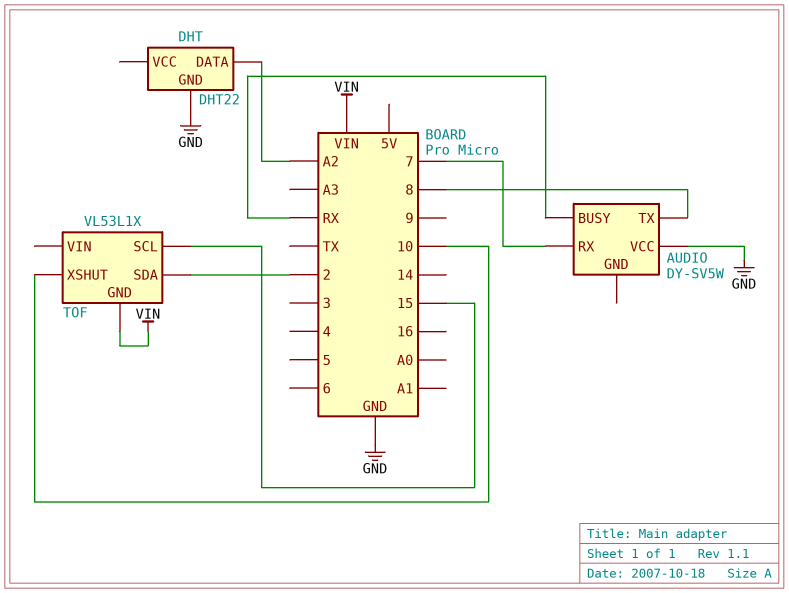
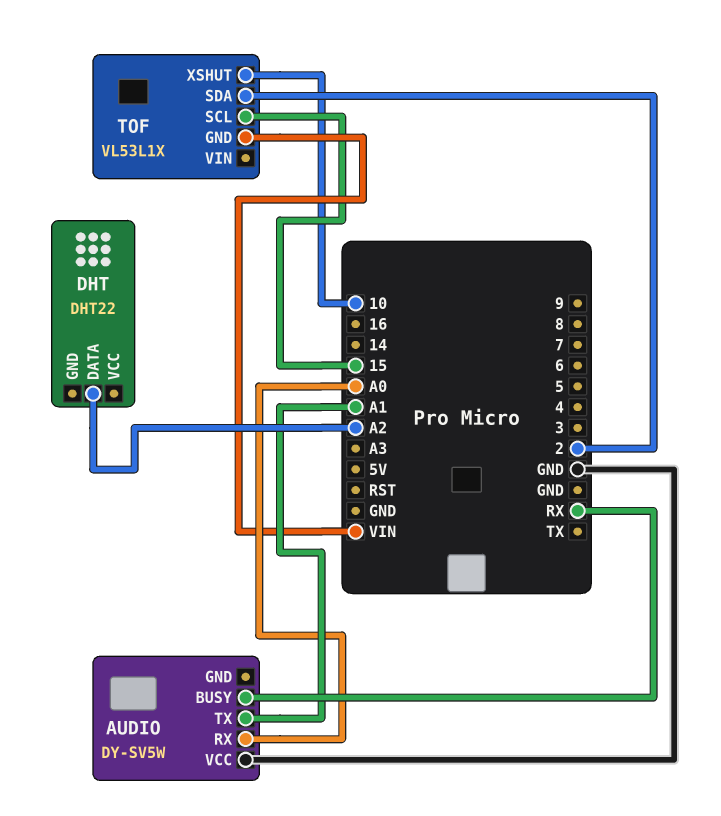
AUDIO pin RX: 7 -> A0
AUDIO pin TX: 8 -> A1
DHT pin GND: GND -> none

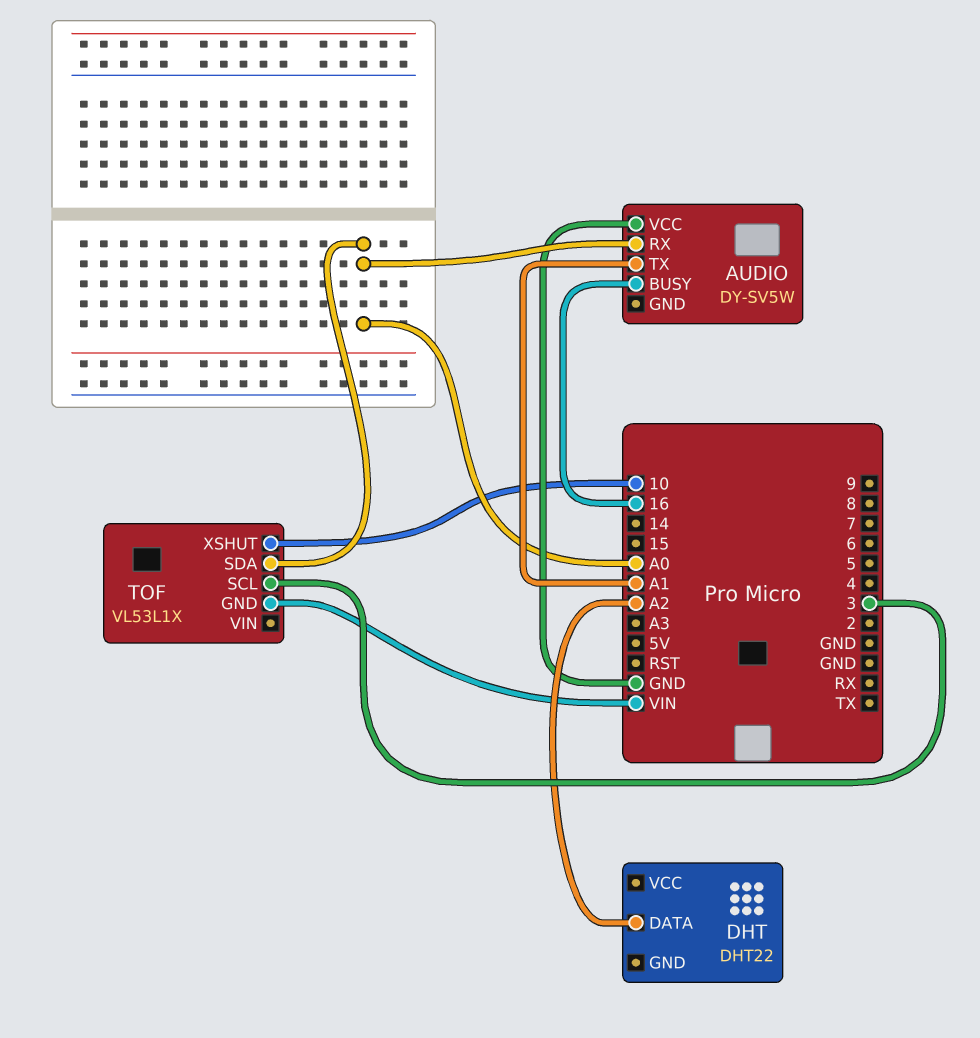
AUDIO pin BUSY: RX -> 16
TOF pin SCL: 15 -> 3
TOF pin SDA: 2 -> A0

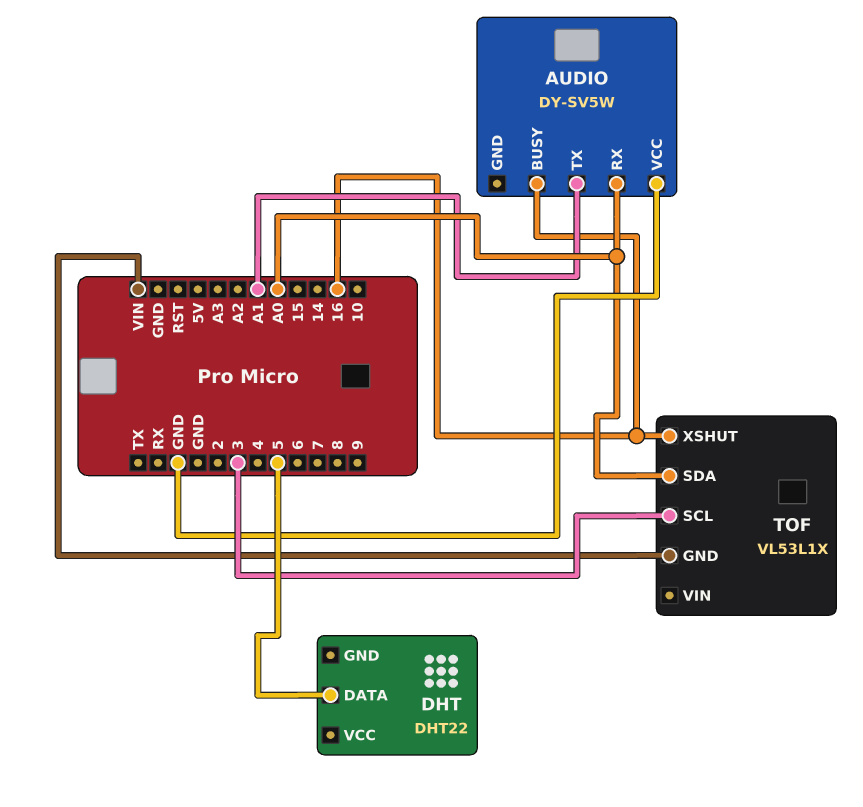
DHT pin DATA: A2 -> 5
TOF pin XSHUT: 10 -> 16

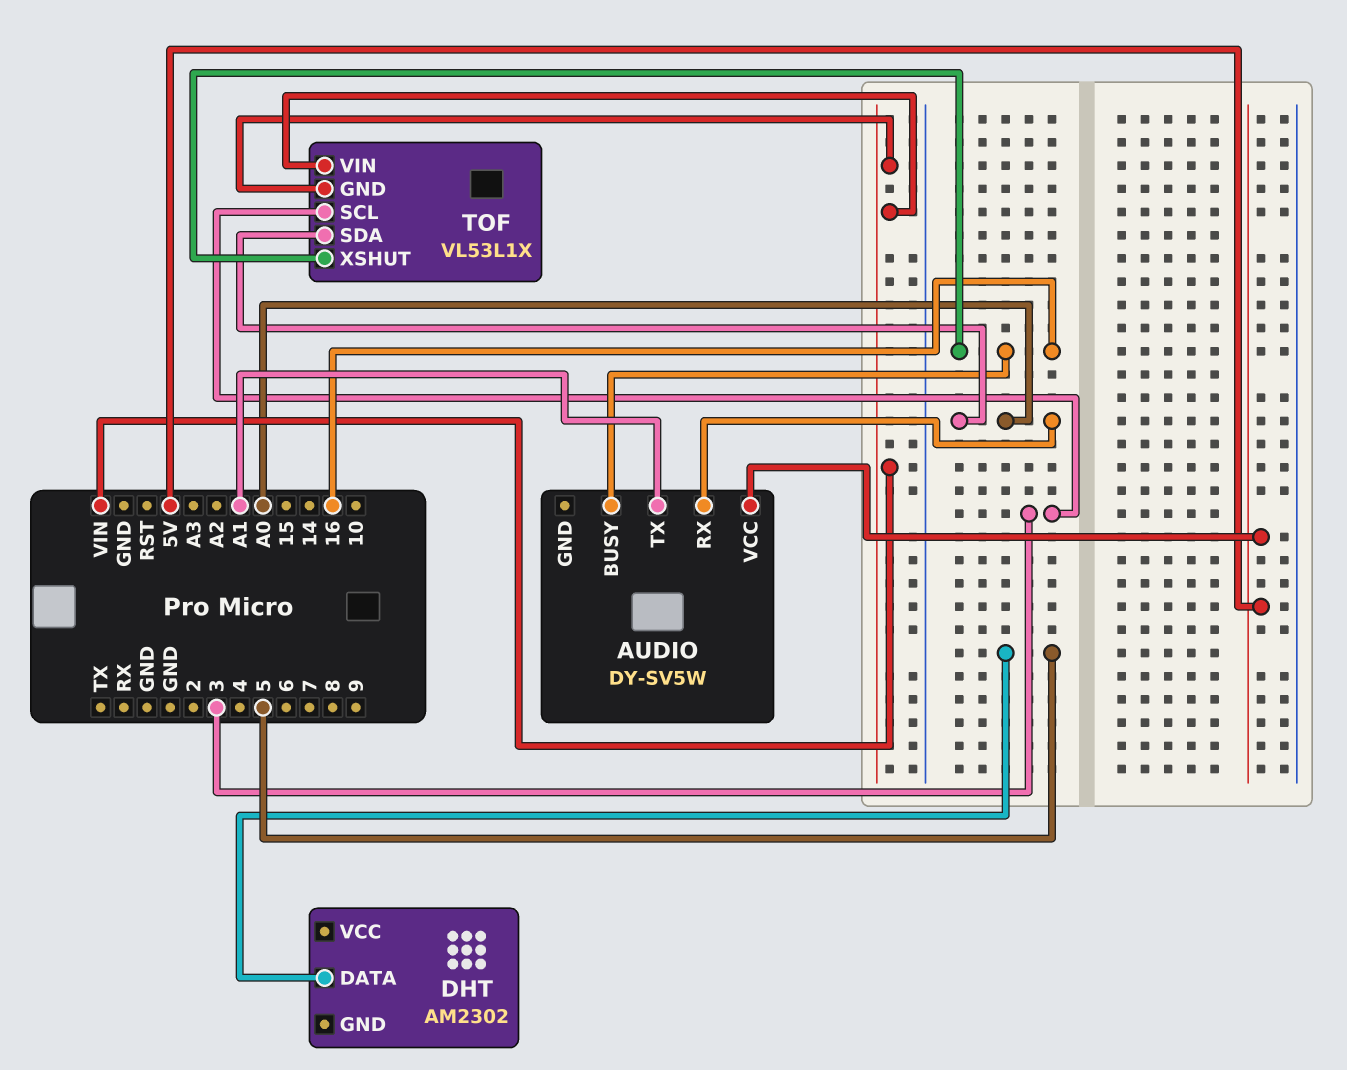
AUDIO pin VCC: GND -> 5V
DHT: DHT22 -> AM2302
TOF pin VIN: none -> VIN

